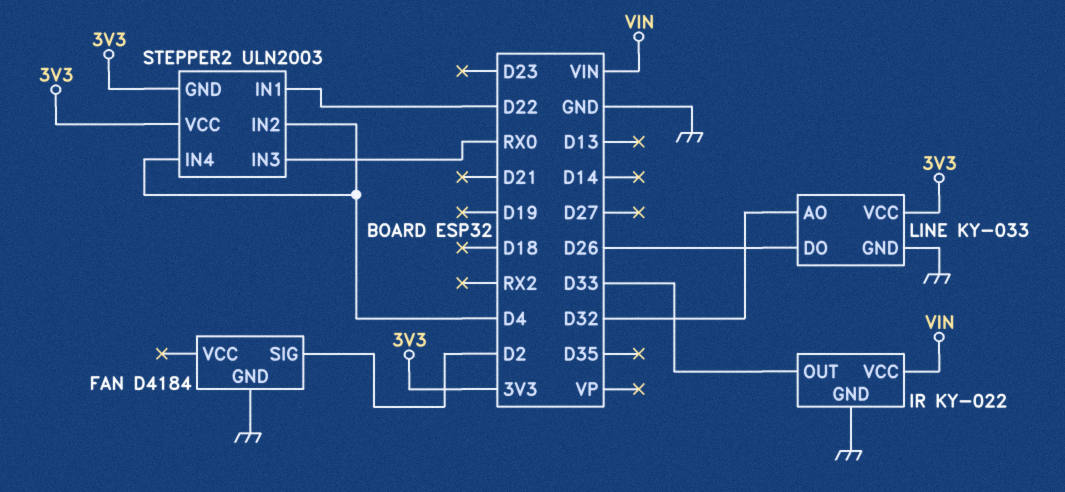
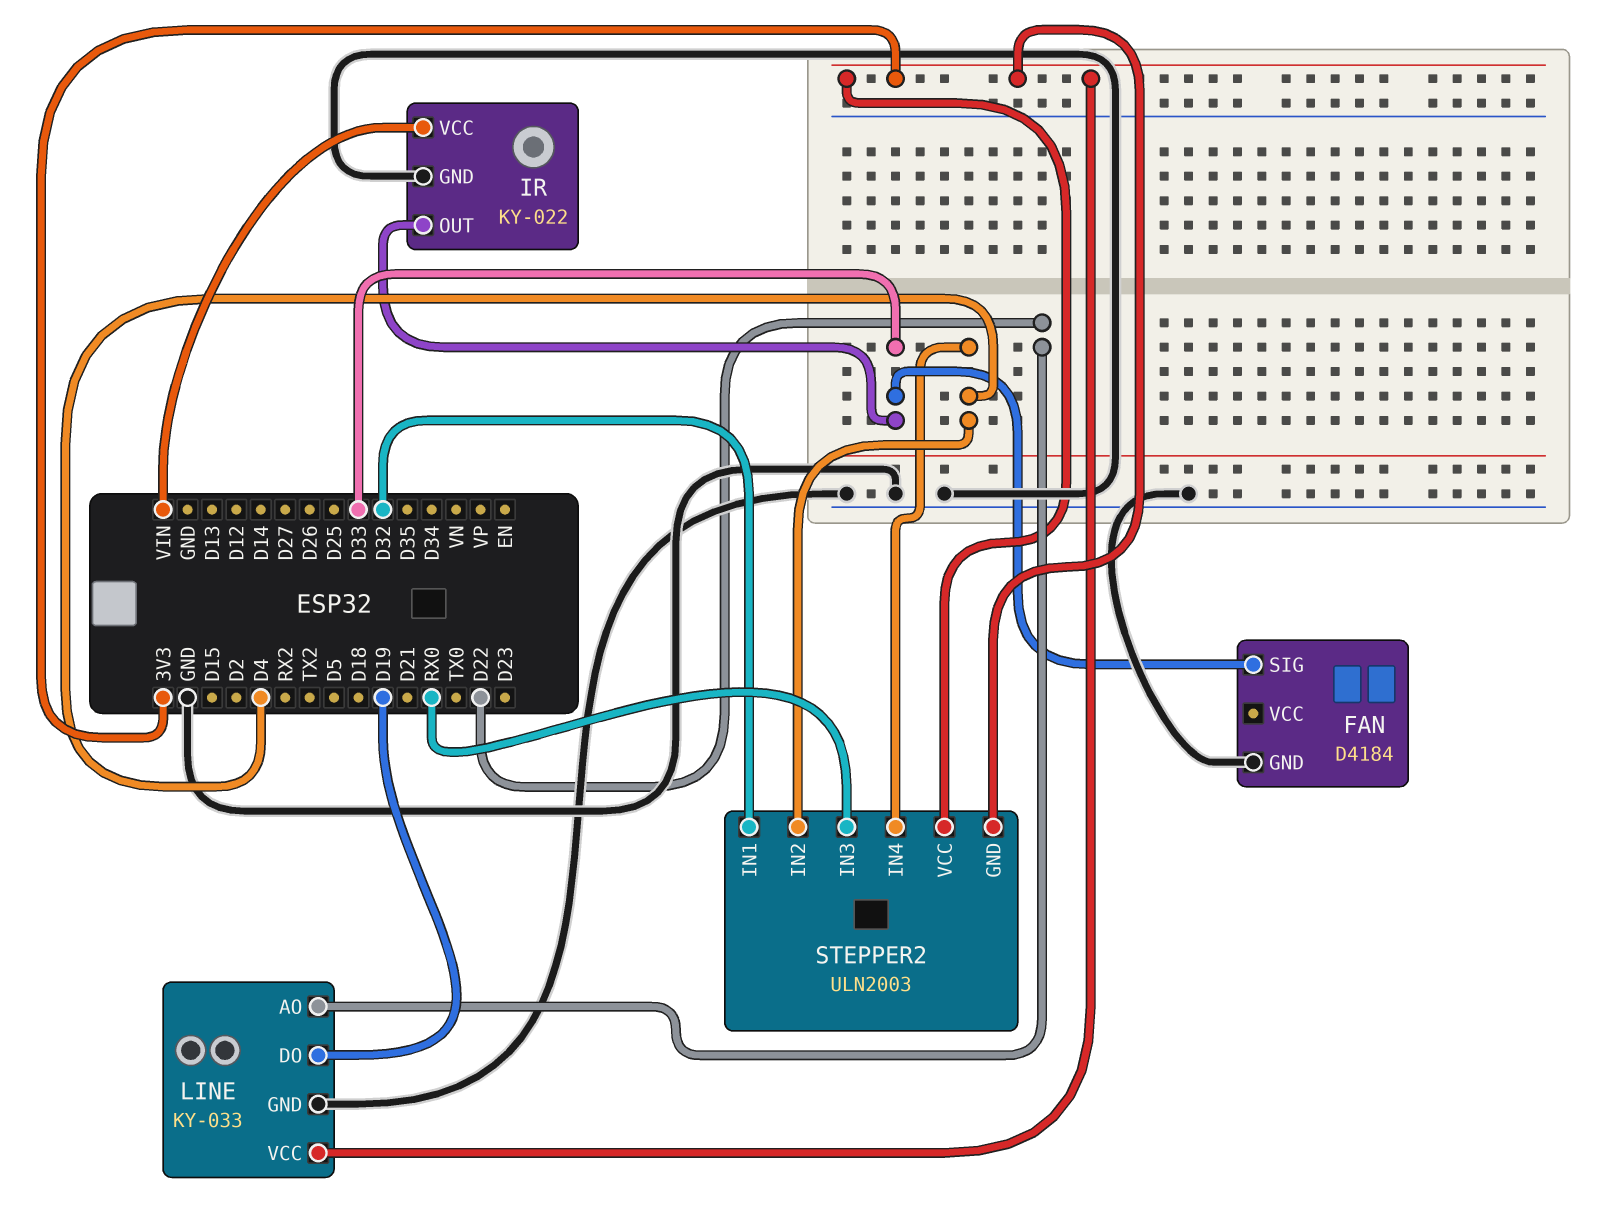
FAN pin SIG: D2 -> D33
LINE pin AO: D32 -> D22
LINE pin DO: D26 -> D19
STEPPER2 pin IN1: D22 -> D32

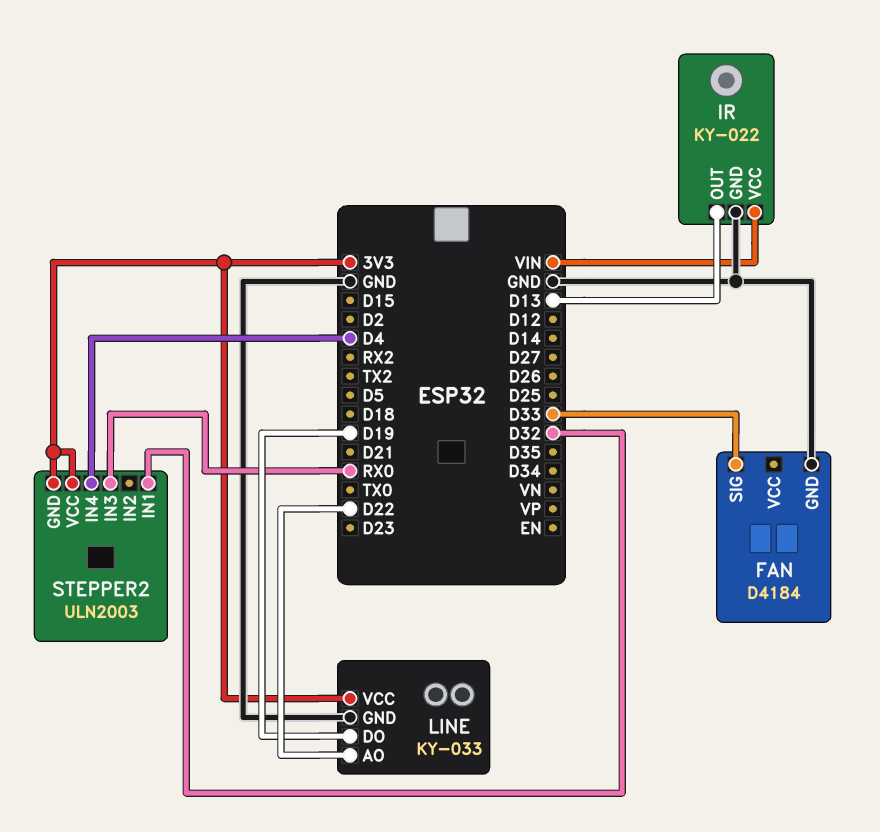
IR pin OUT: D33 -> D13
STEPPER2 pin IN2: D4 -> none

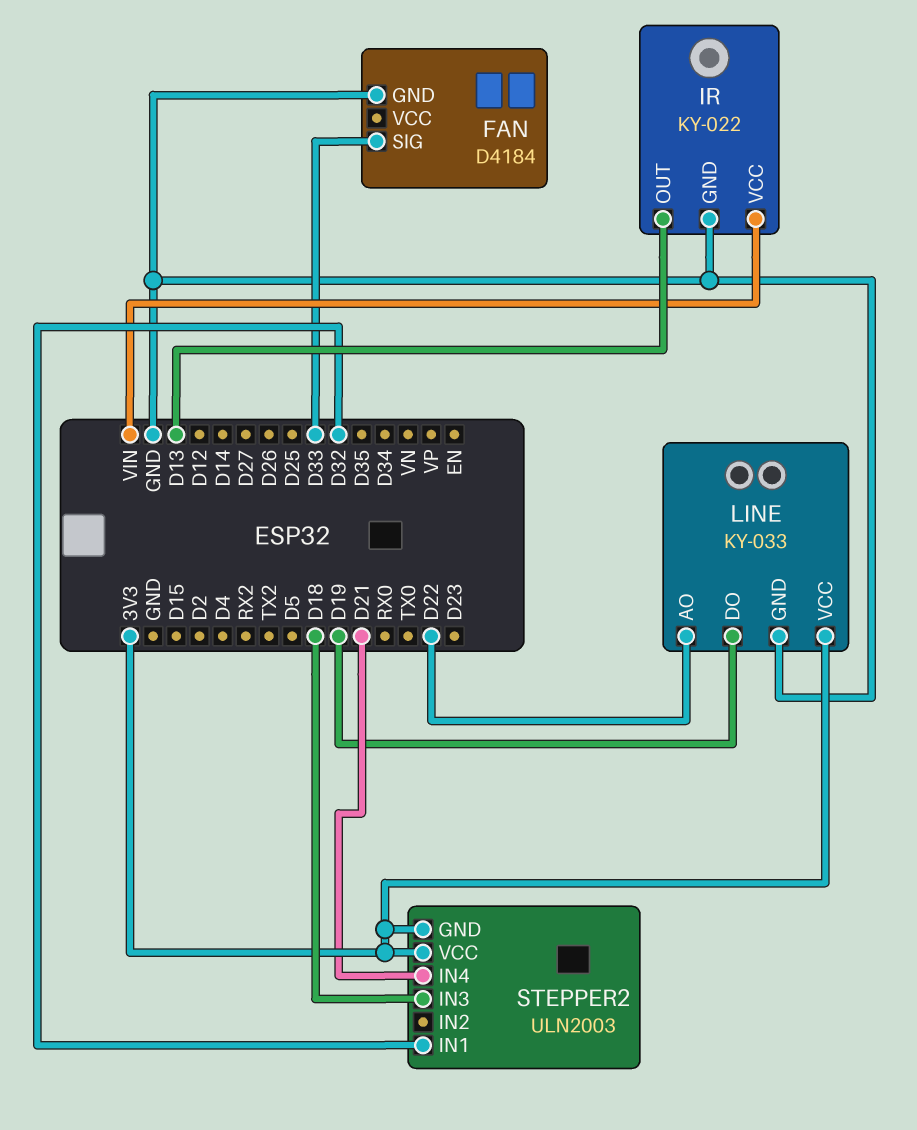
STEPPER2 pin IN3: RX0 -> D18
STEPPER2 pin IN4: D4 -> D21

